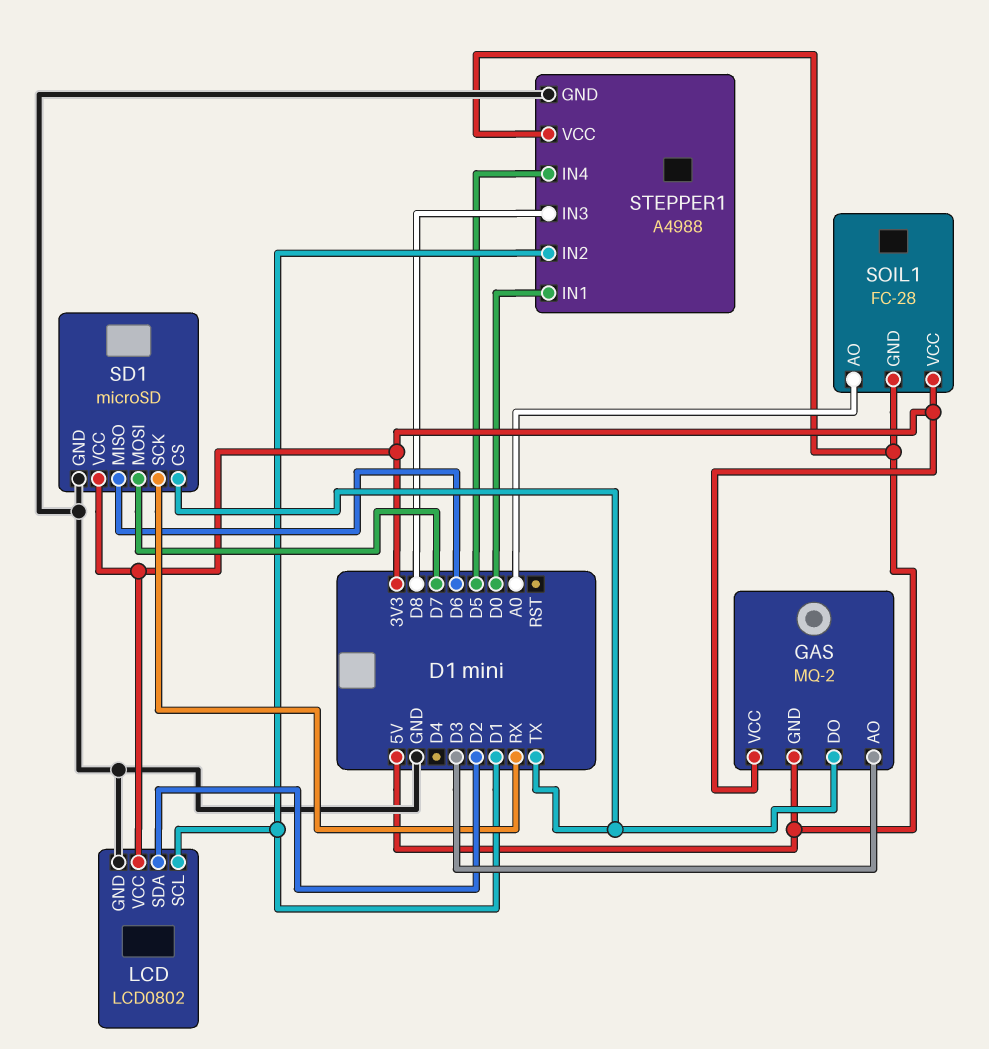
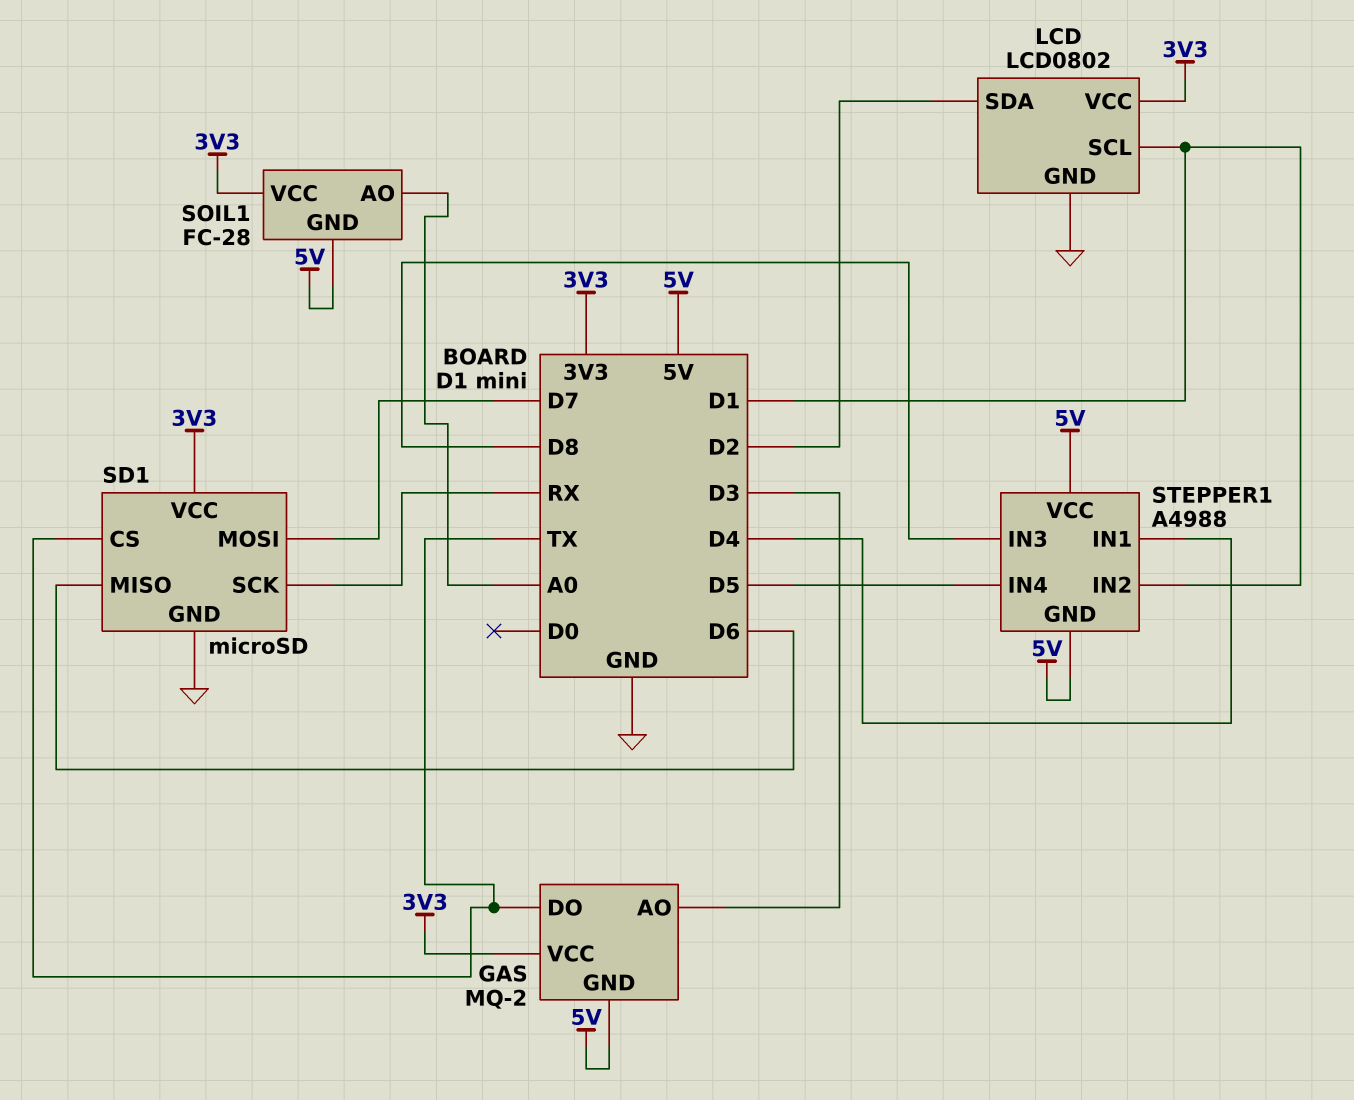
STEPPER1 pin GND: GND -> 5V
STEPPER1 pin IN1: D0 -> D4

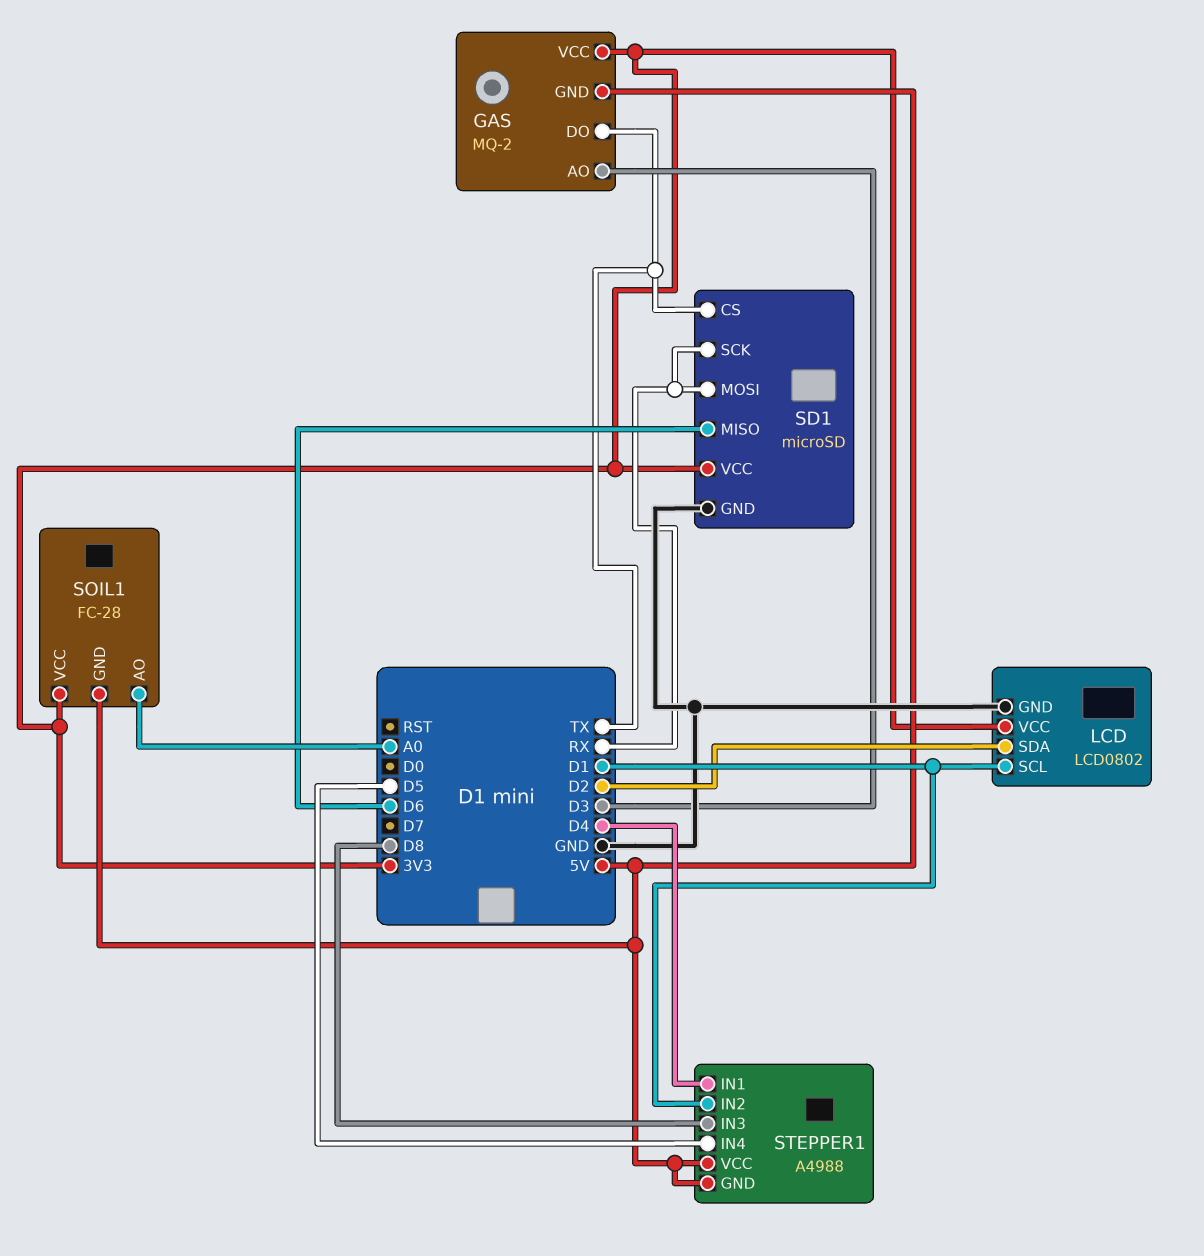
SD1 pin MOSI: D7 -> RX

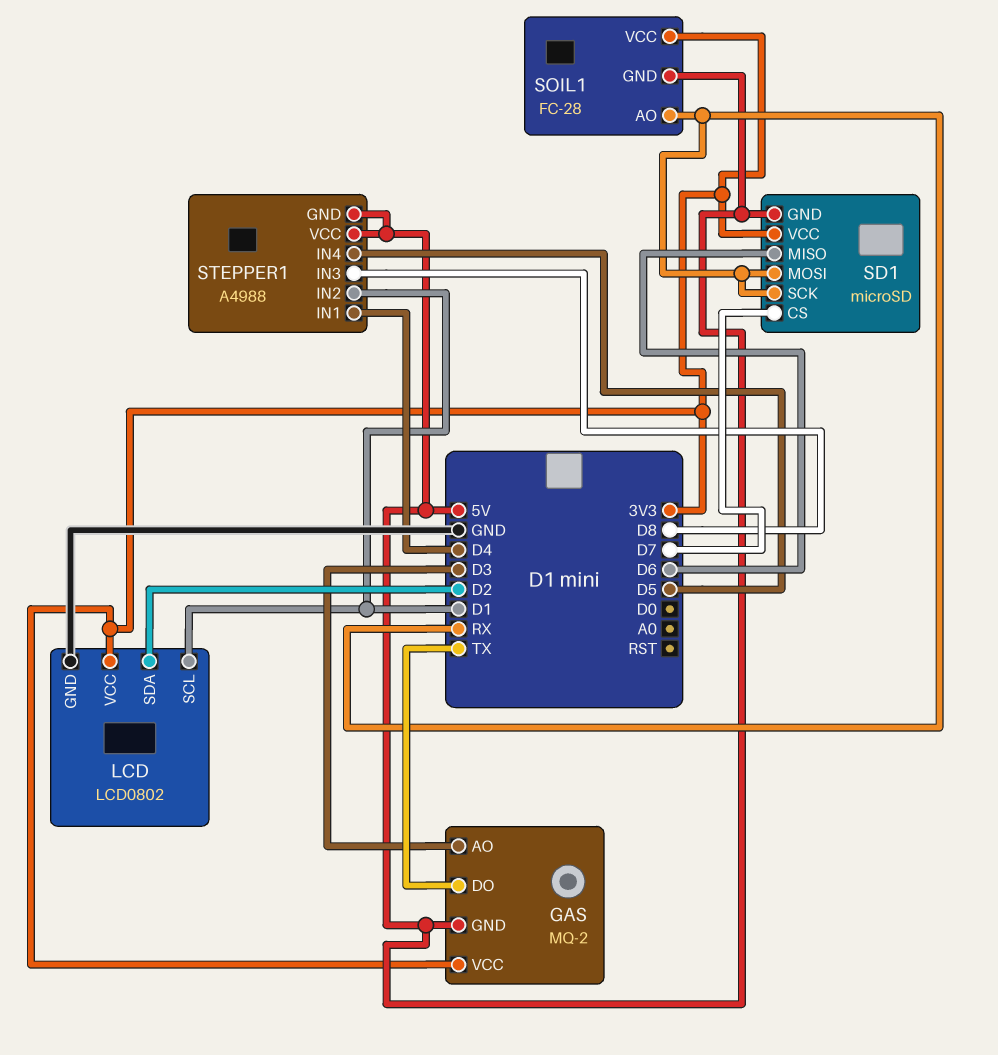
SD1 pin CS: TX -> D7
SD1 pin GND: GND -> 5V
SOIL1 pin AO: A0 -> RX

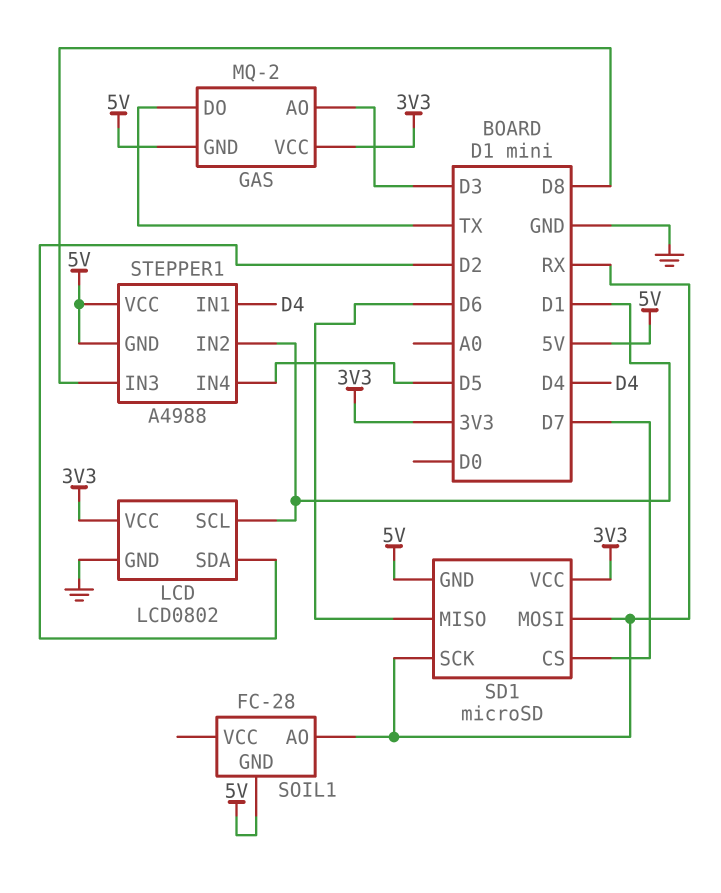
SOIL1 pin VCC: 3V3 -> none

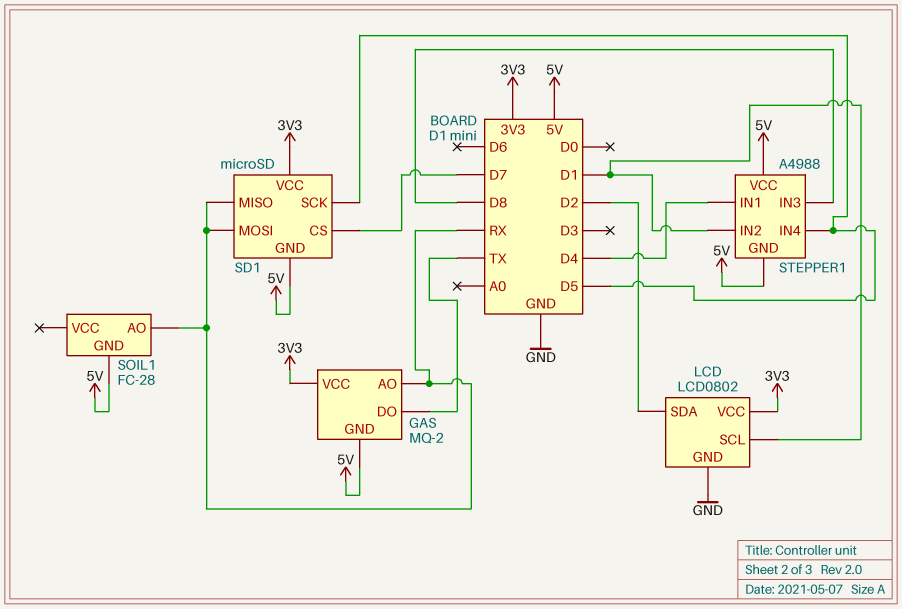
GAS pin AO: D3 -> RX
SD1 pin MISO: D6 -> RX
SD1 pin SCK: RX -> D5

